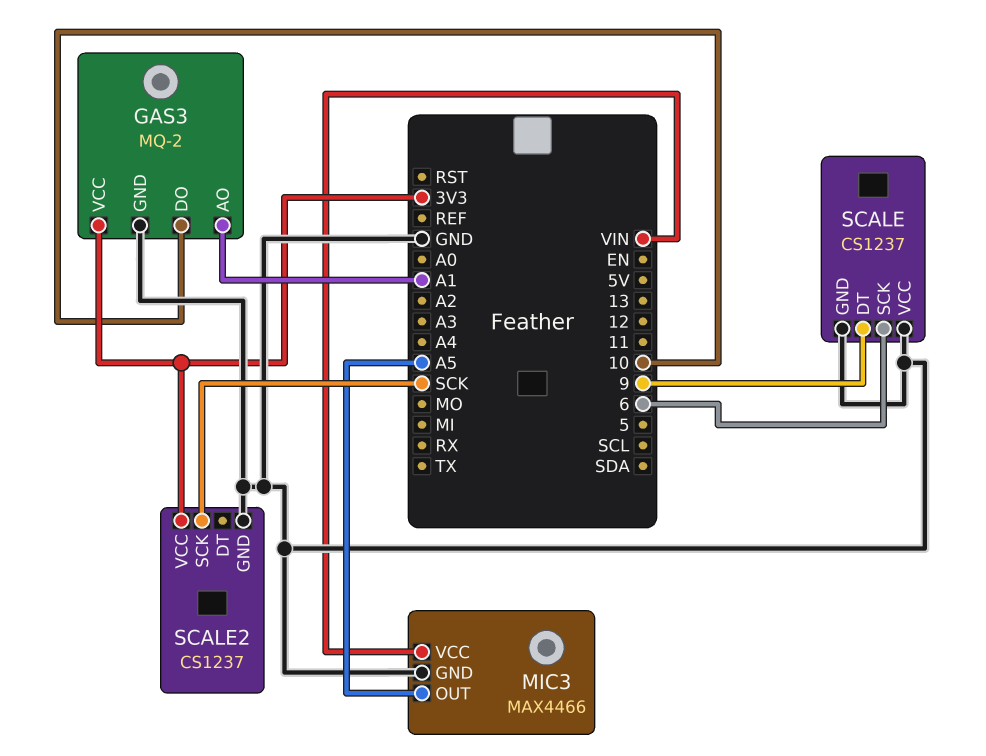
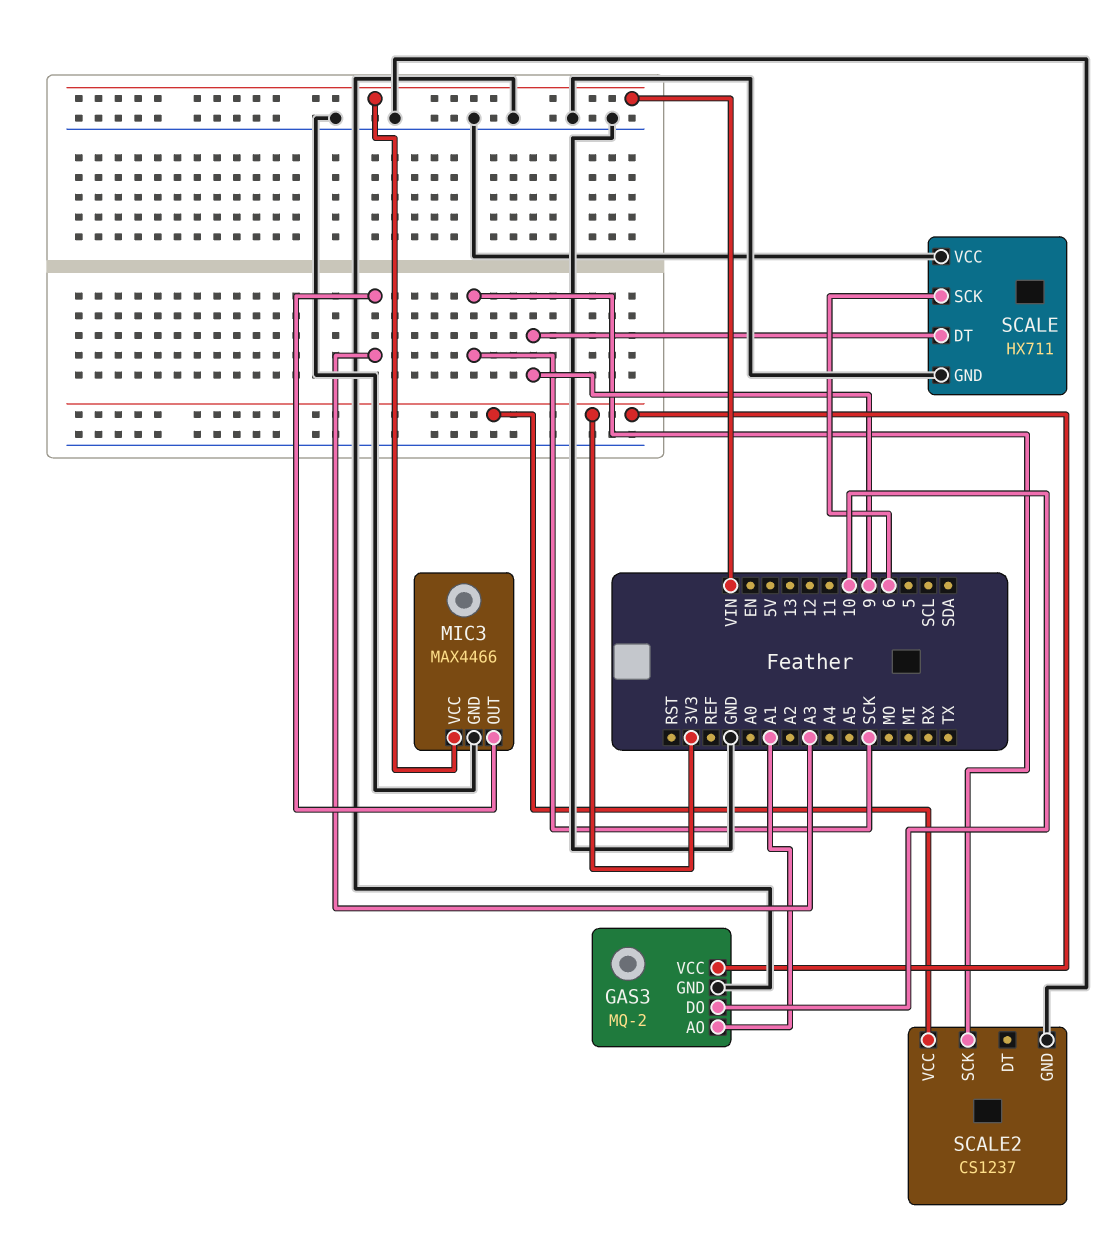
MIC3 pin OUT: A5 -> A3
SCALE: CS1237 -> HX711

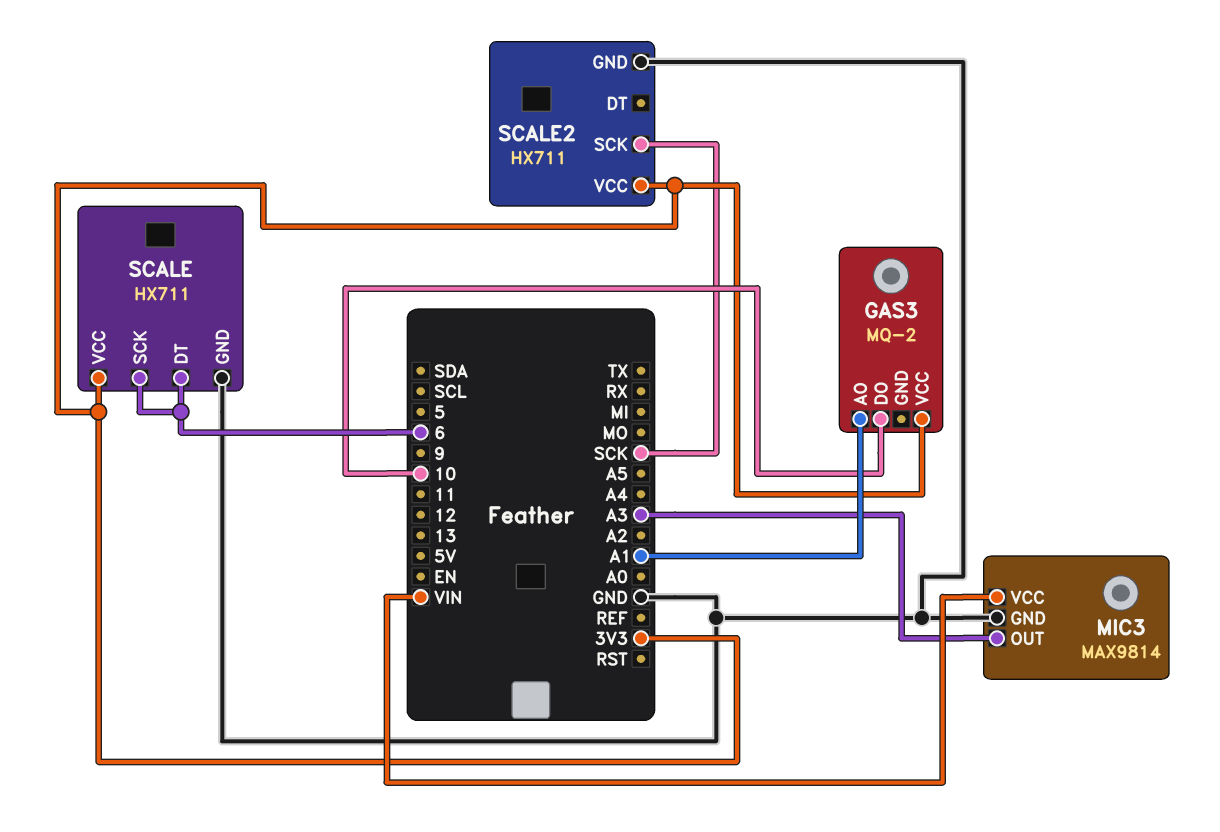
GAS3 pin GND: GND -> none
MIC3: MAX4466 -> MAX9814
SCALE pin DT: 9 -> 6
SCALE pin VCC: GND -> 3V3
SCALE2: CS1237 -> HX711

